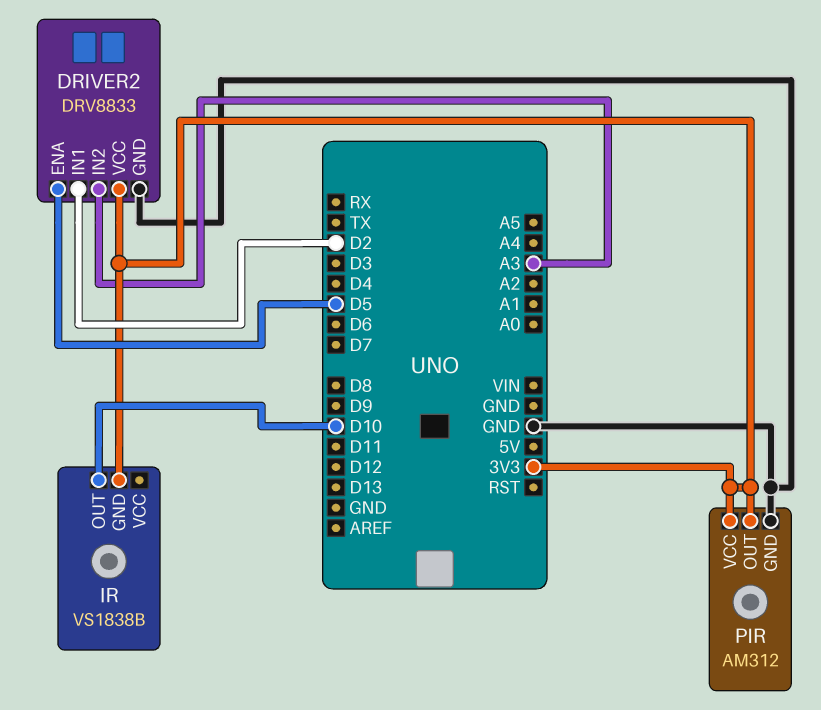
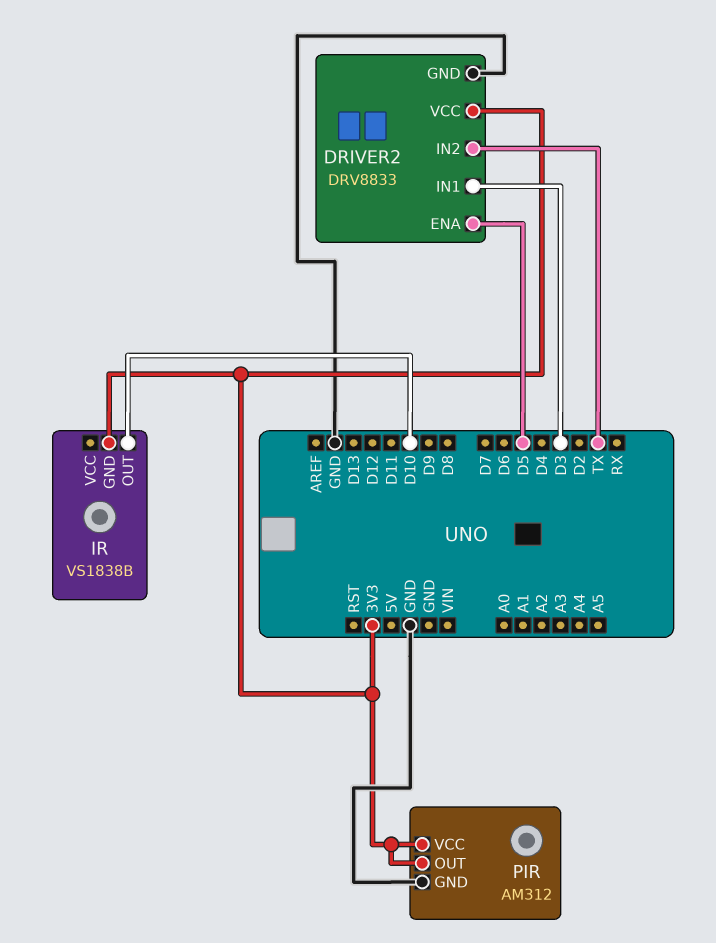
DRIVER2 pin IN1: D2 -> D3
DRIVER2 pin IN2: A3 -> TX

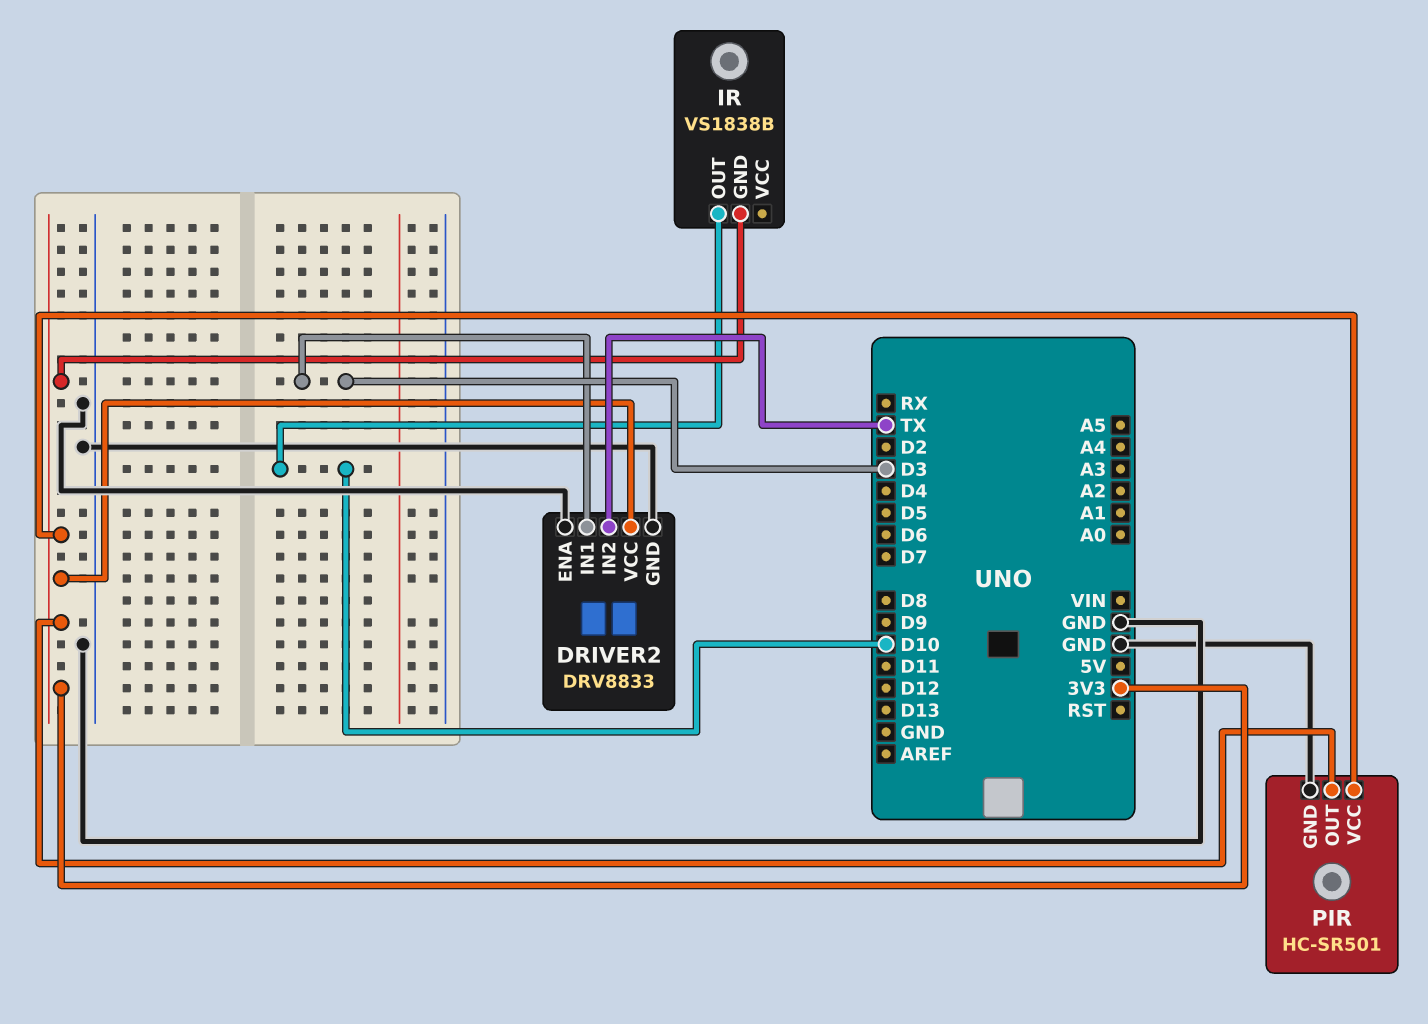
DRIVER2 pin ENA: D5 -> GND
PIR: AM312 -> HC-SR501

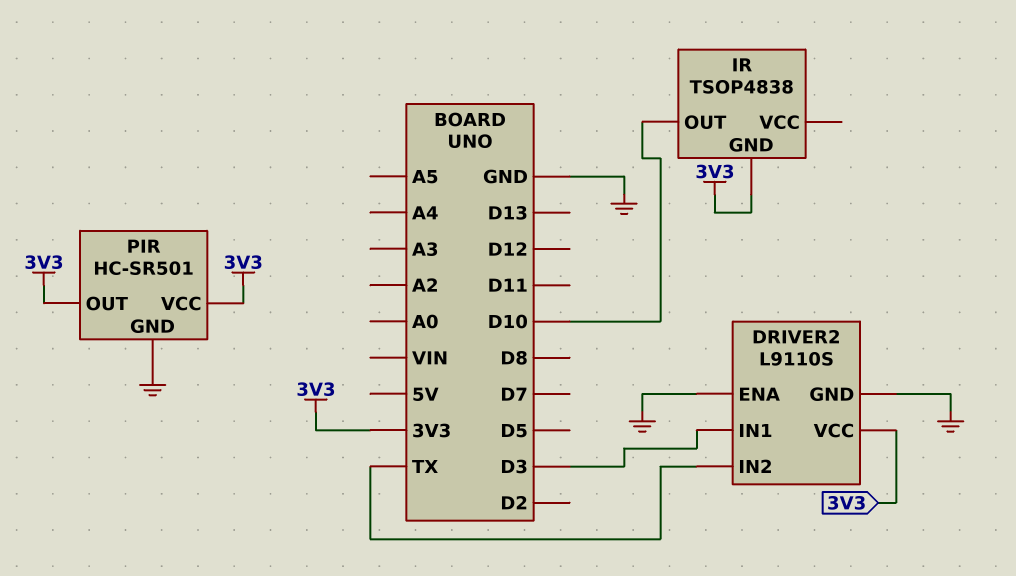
DRIVER2: DRV8833 -> L9110S
IR: VS1838B -> TSOP4838

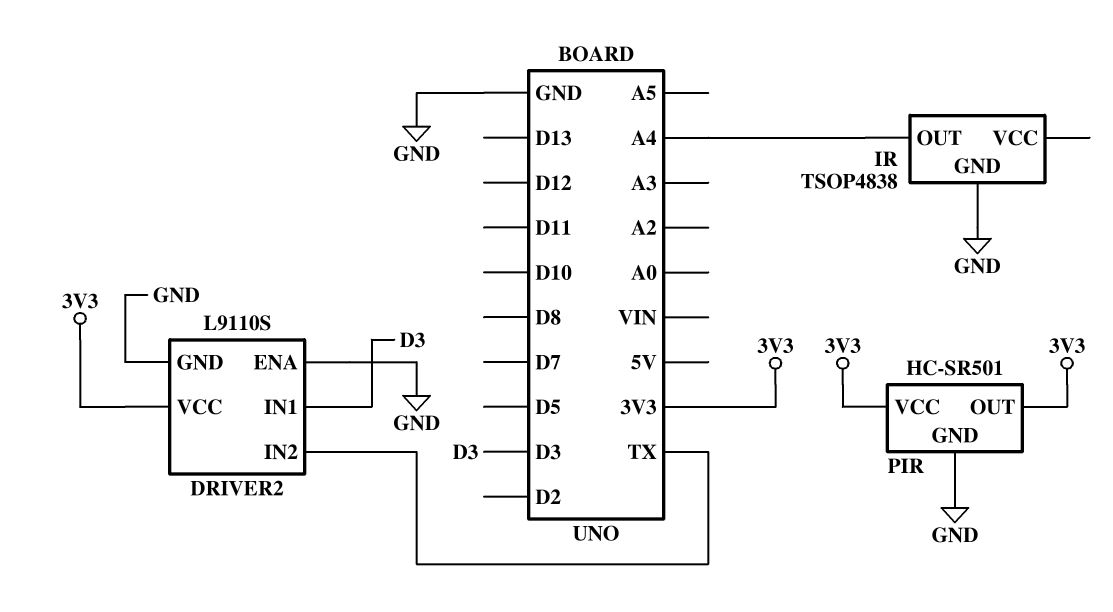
IR pin GND: 3V3 -> GND
IR pin OUT: D10 -> A4

